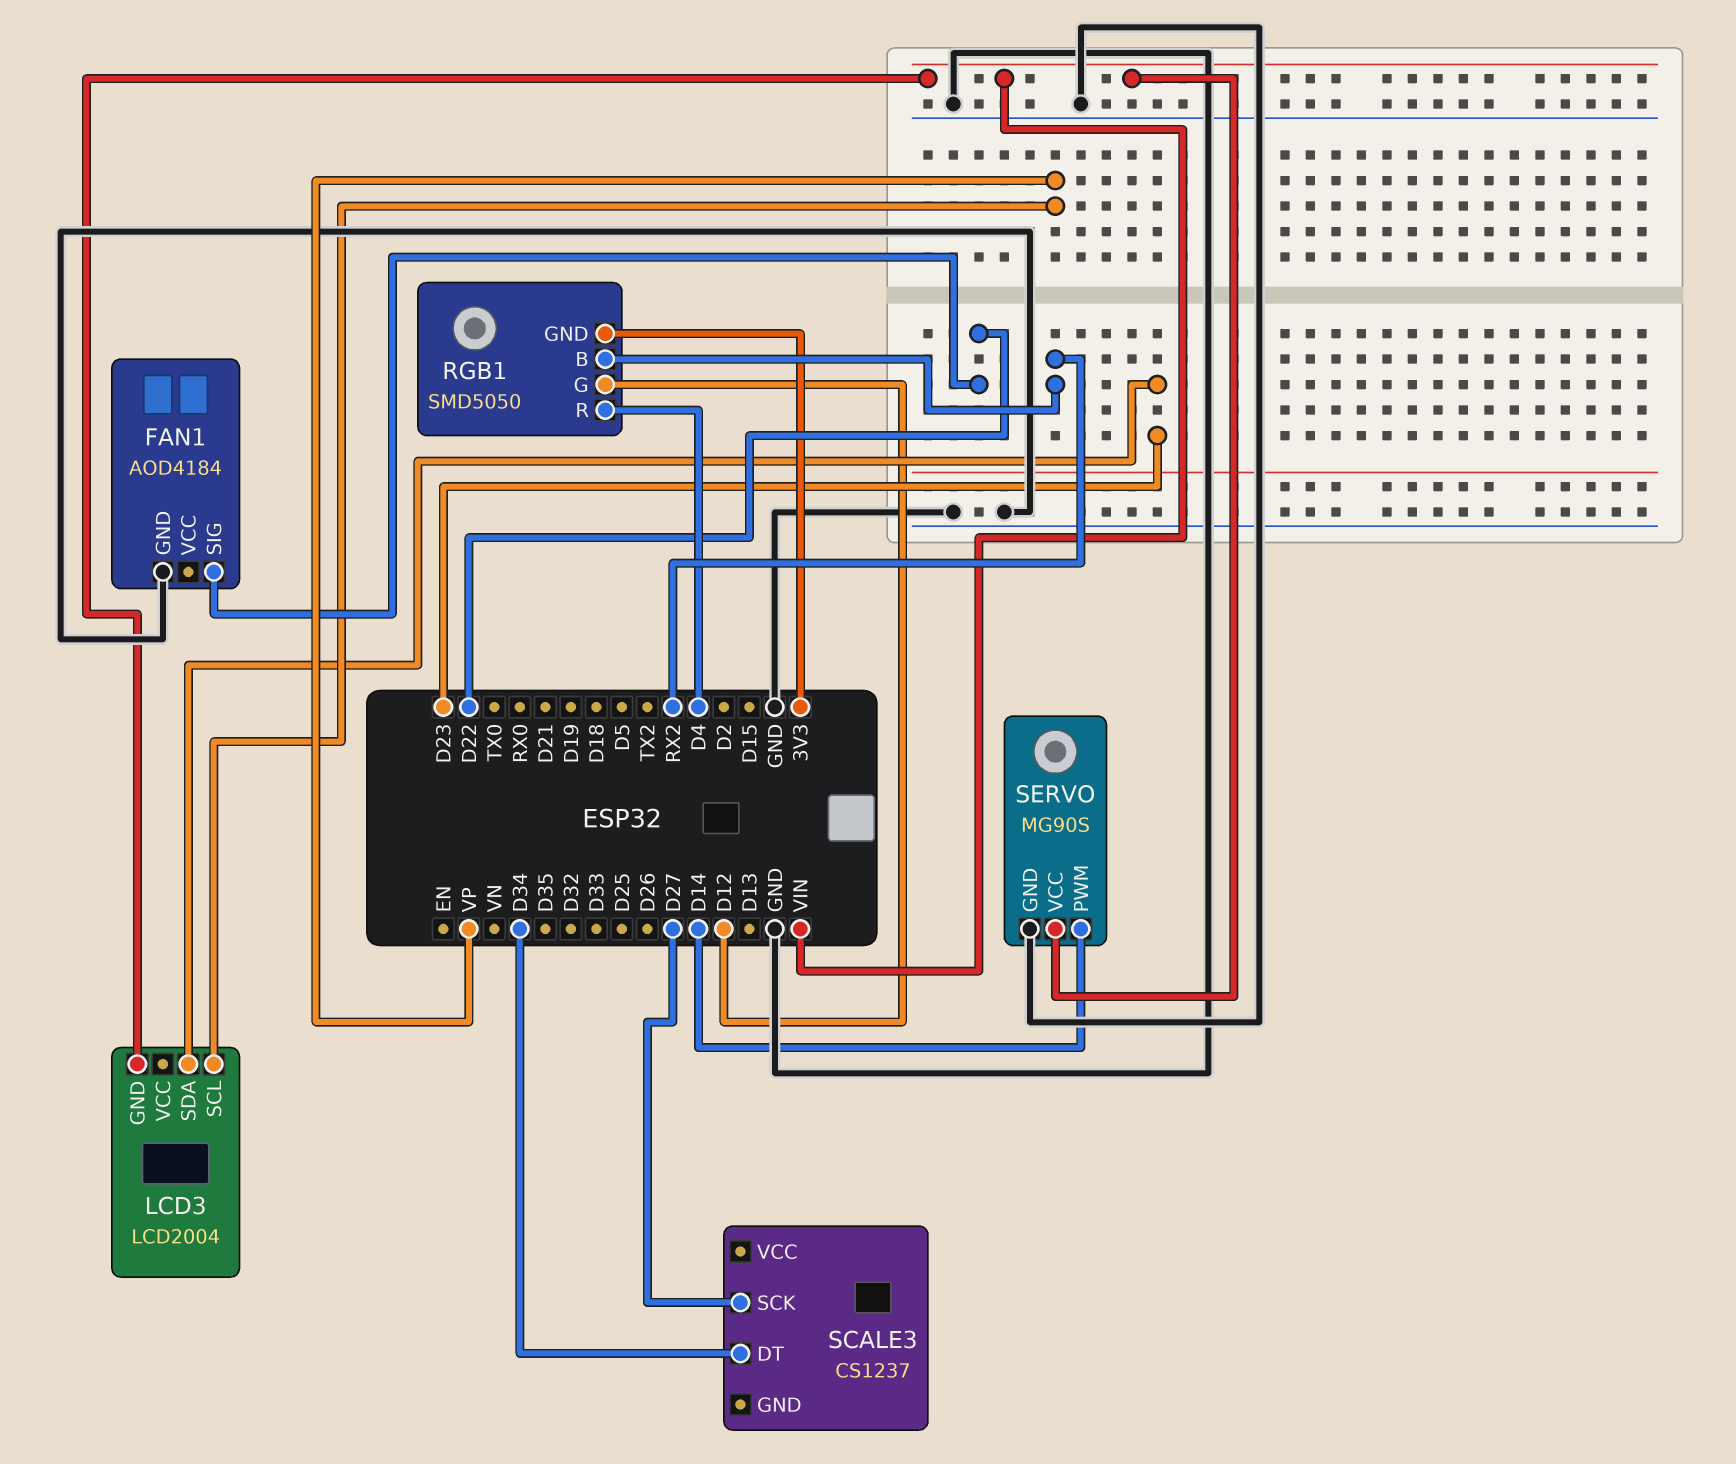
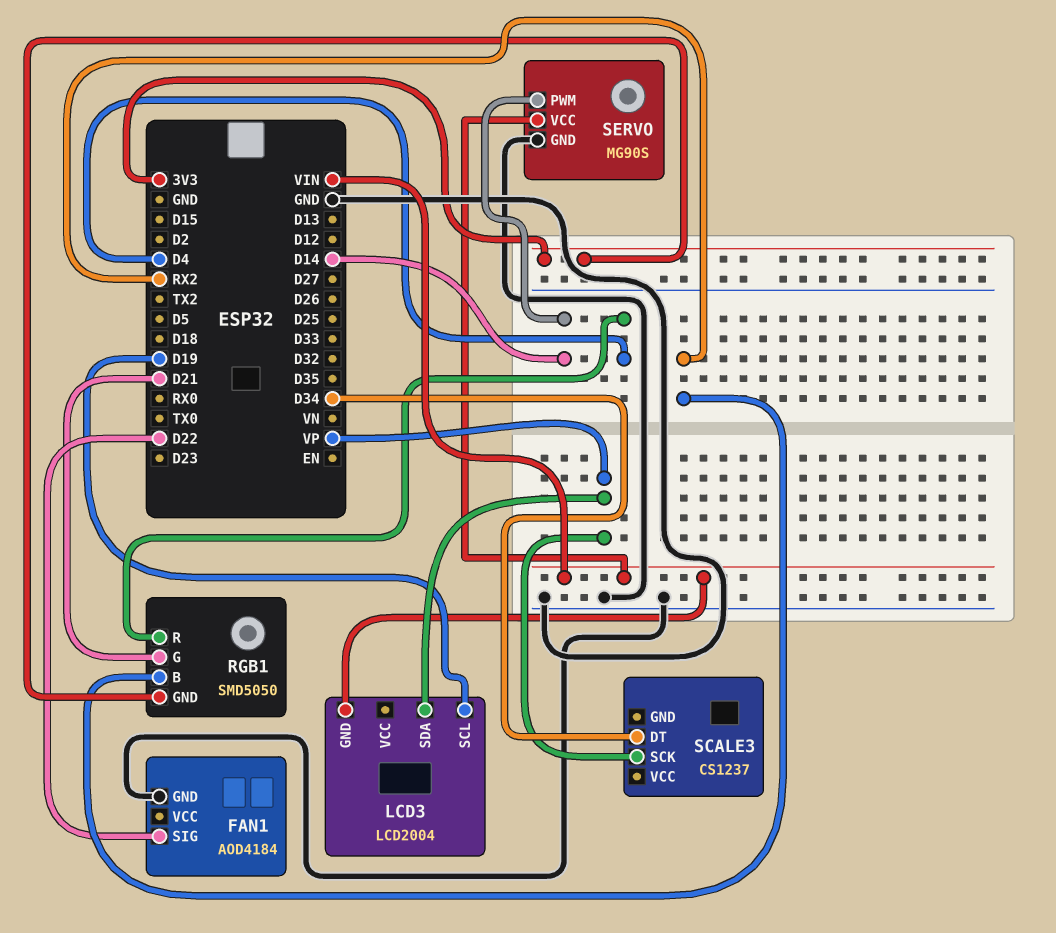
LCD3 pin SCL: VP -> D19
LCD3 pin SDA: D23 -> VP
RGB1 pin G: D12 -> D21
SCALE3 pin SCK: D27 -> VP

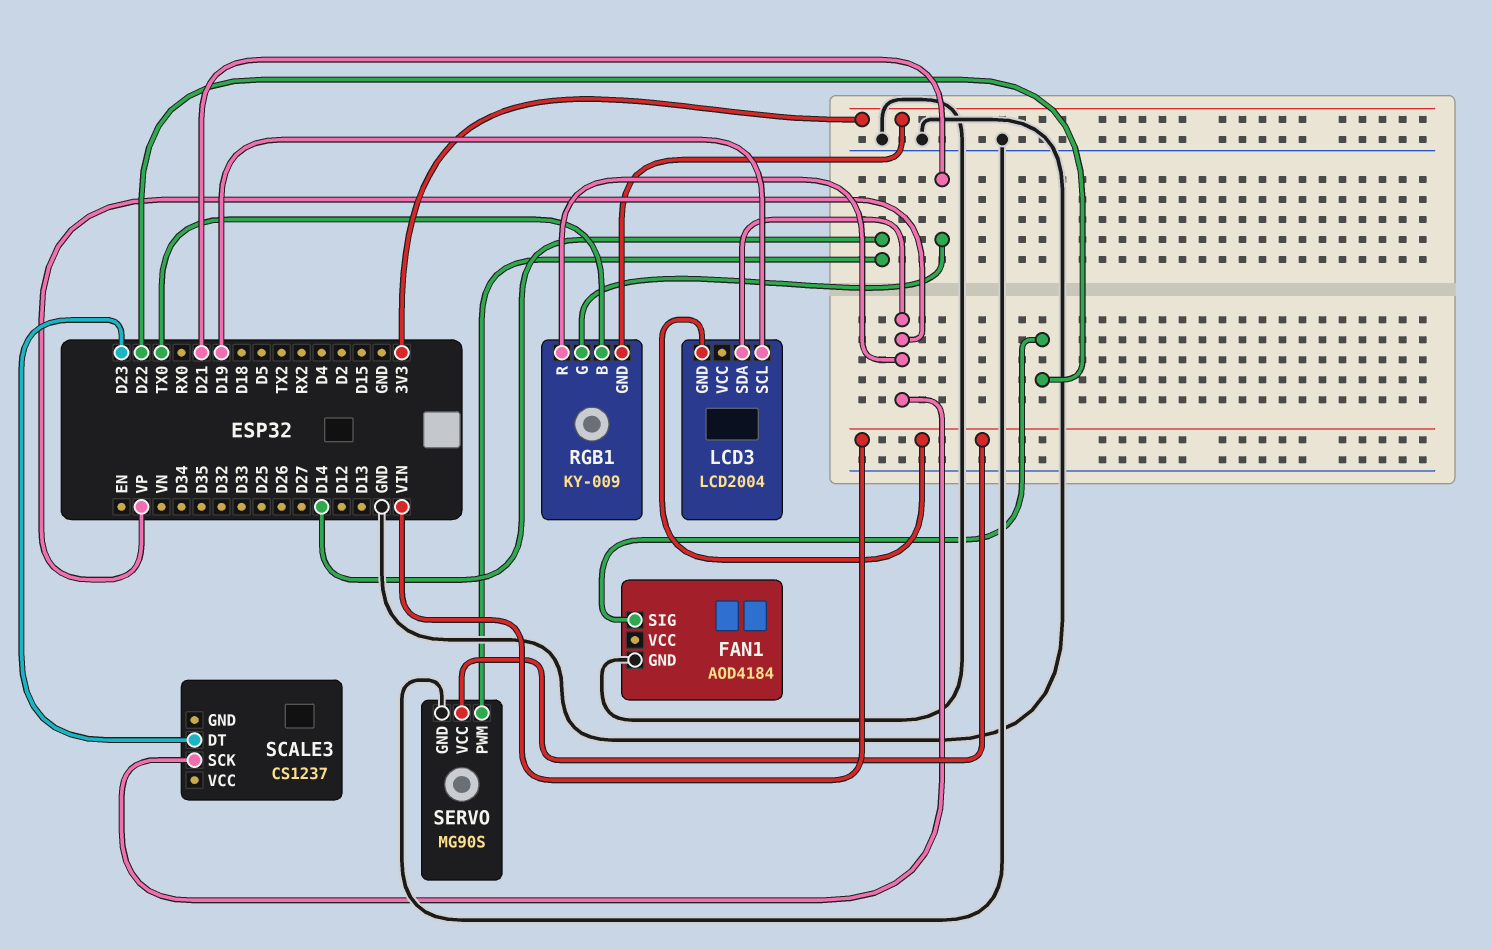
RGB1: SMD5050 -> KY-009
RGB1 pin B: RX2 -> TX0
RGB1 pin R: D4 -> VP
SCALE3 pin DT: D34 -> D23

